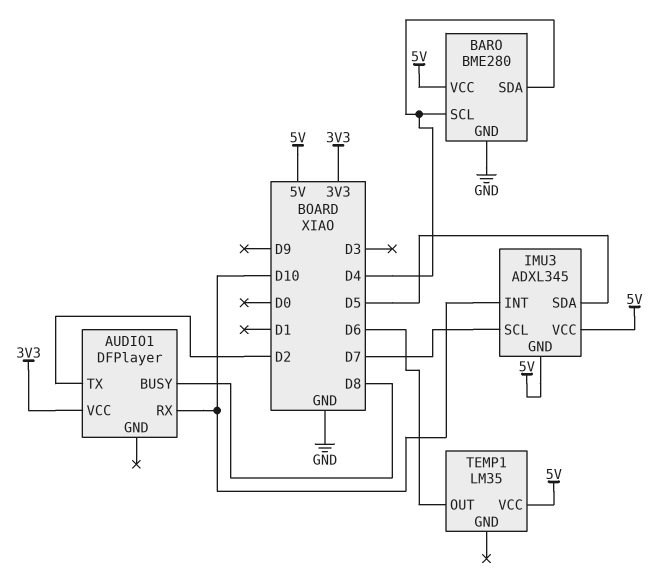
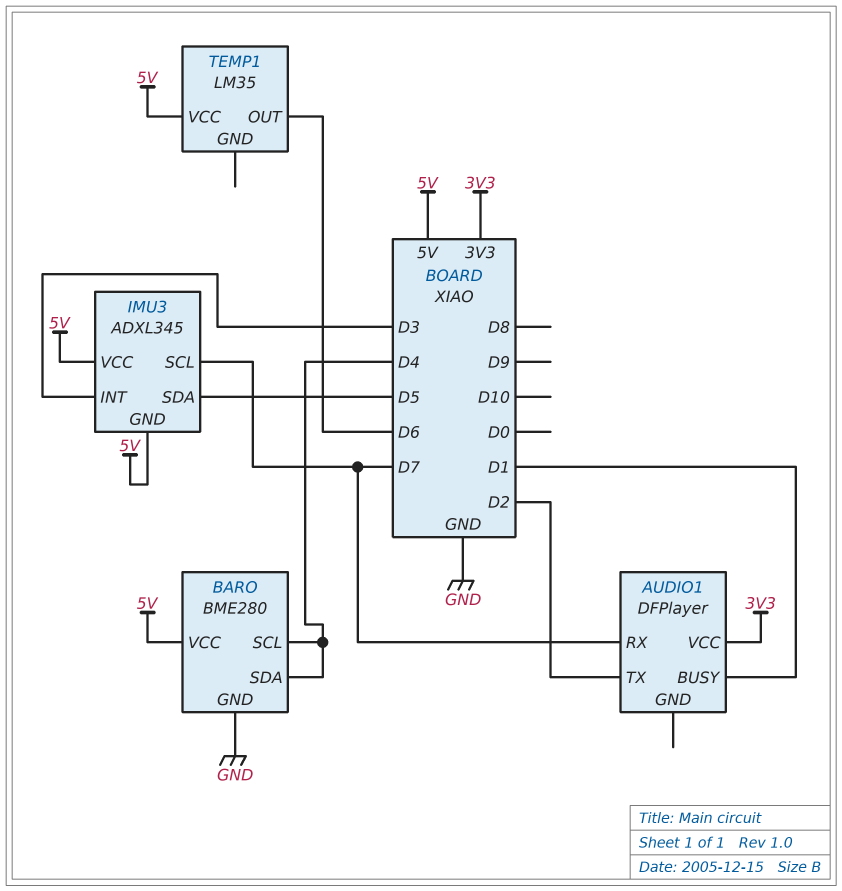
AUDIO1 pin BUSY: D8 -> D1
AUDIO1 pin RX: D10 -> D7
IMU3 pin INT: D10 -> D3

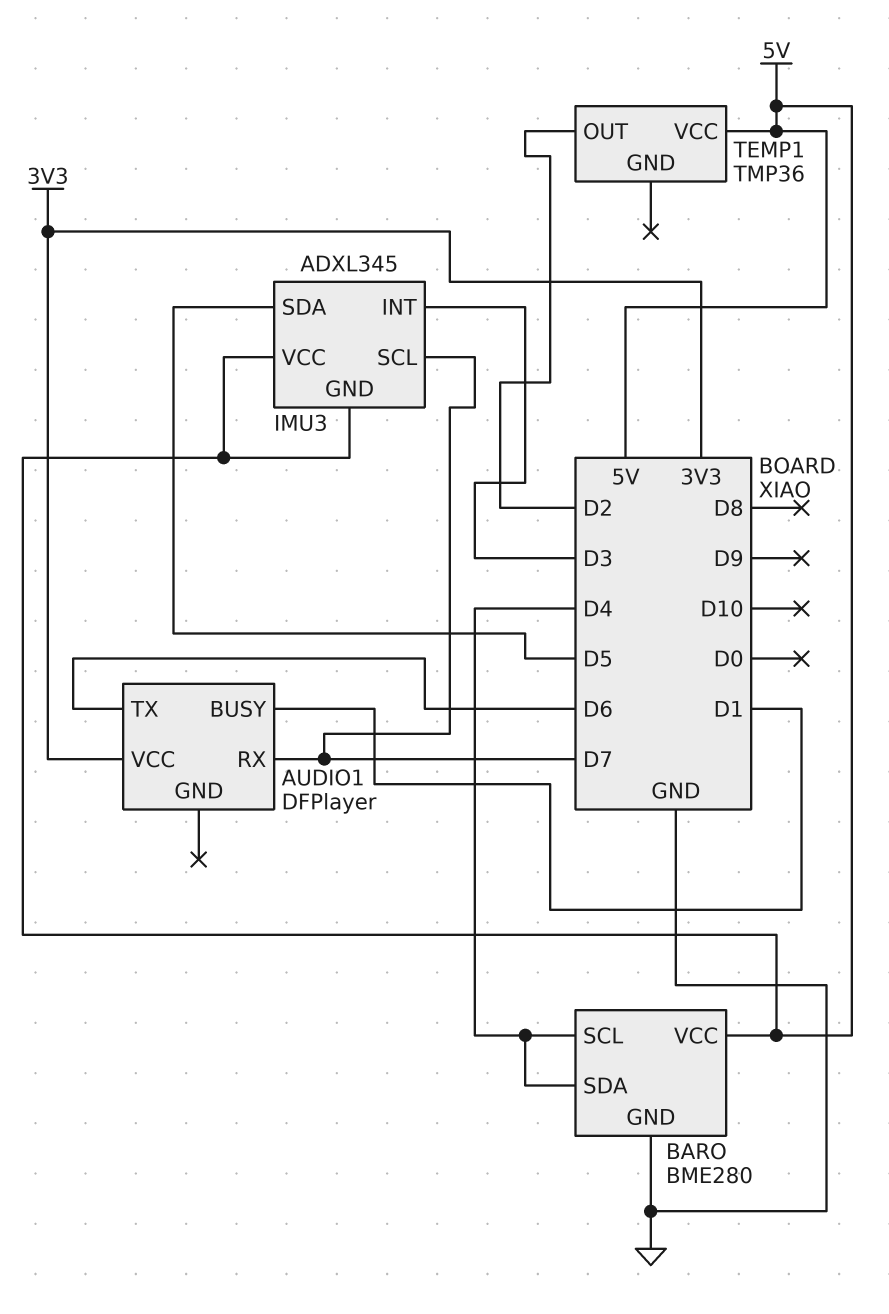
AUDIO1 pin TX: D2 -> D6
TEMP1: LM35 -> TMP36
TEMP1 pin OUT: D6 -> D2

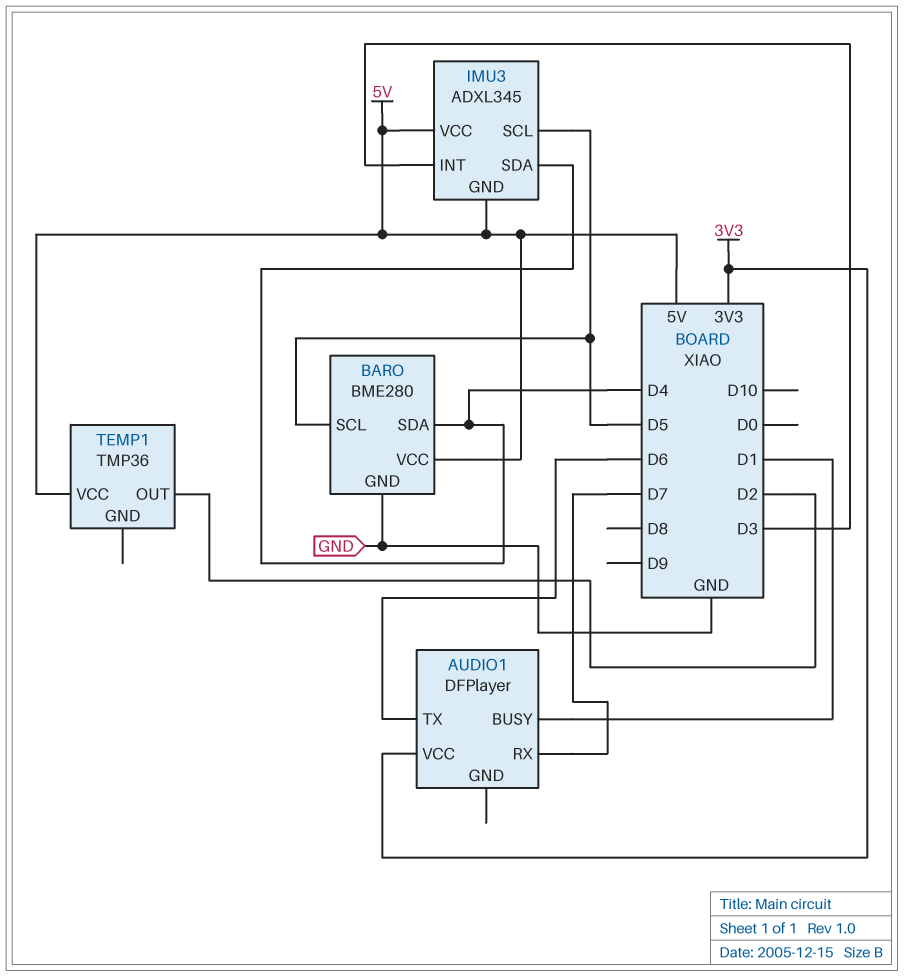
BARO pin SCL: D4 -> D5
IMU3 pin SCL: D7 -> D5
IMU3 pin SDA: D5 -> D4

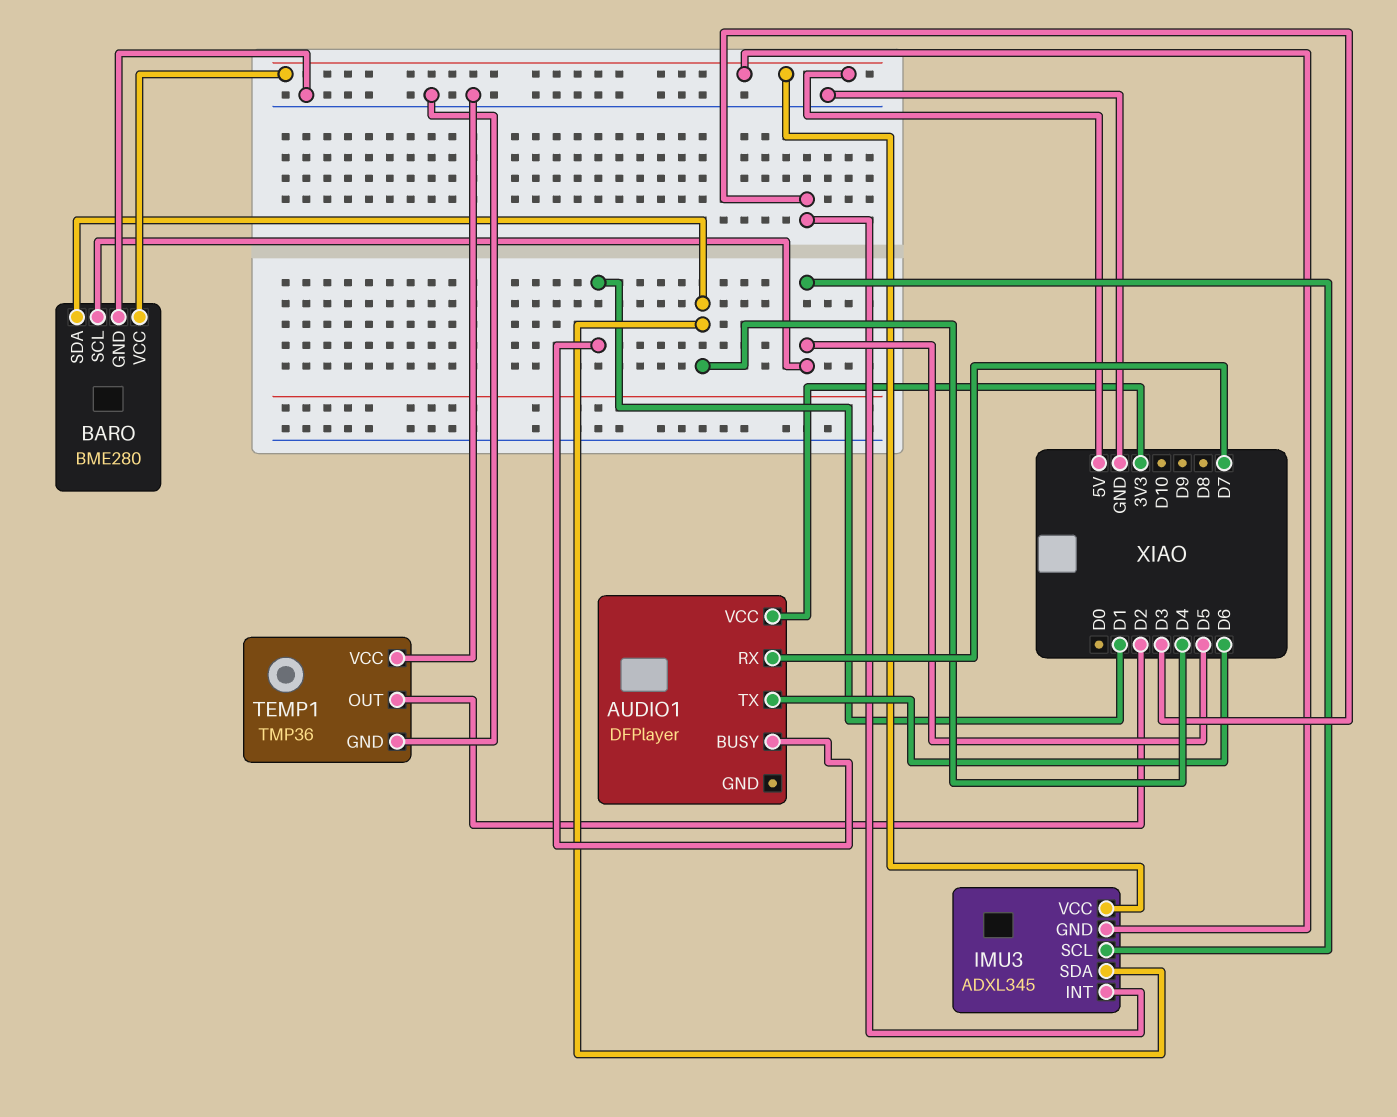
TEMP1 pin GND: none -> GND
TEMP1 pin VCC: 5V -> GND

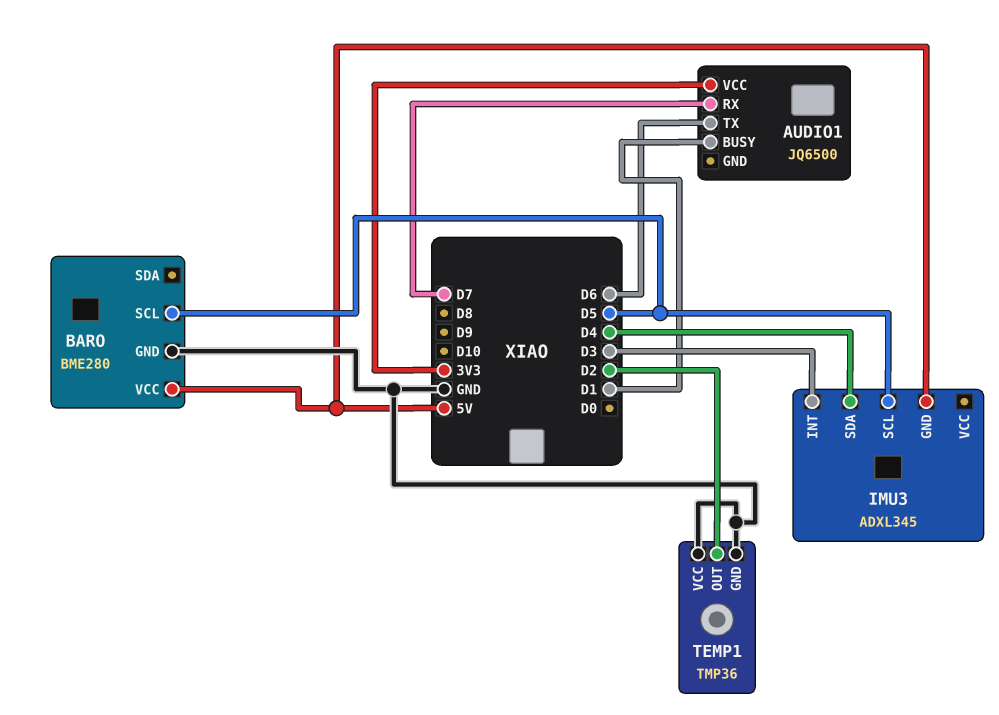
AUDIO1: DFPlayer -> JQ6500
BARO pin SDA: D4 -> none
IMU3 pin VCC: 5V -> none

